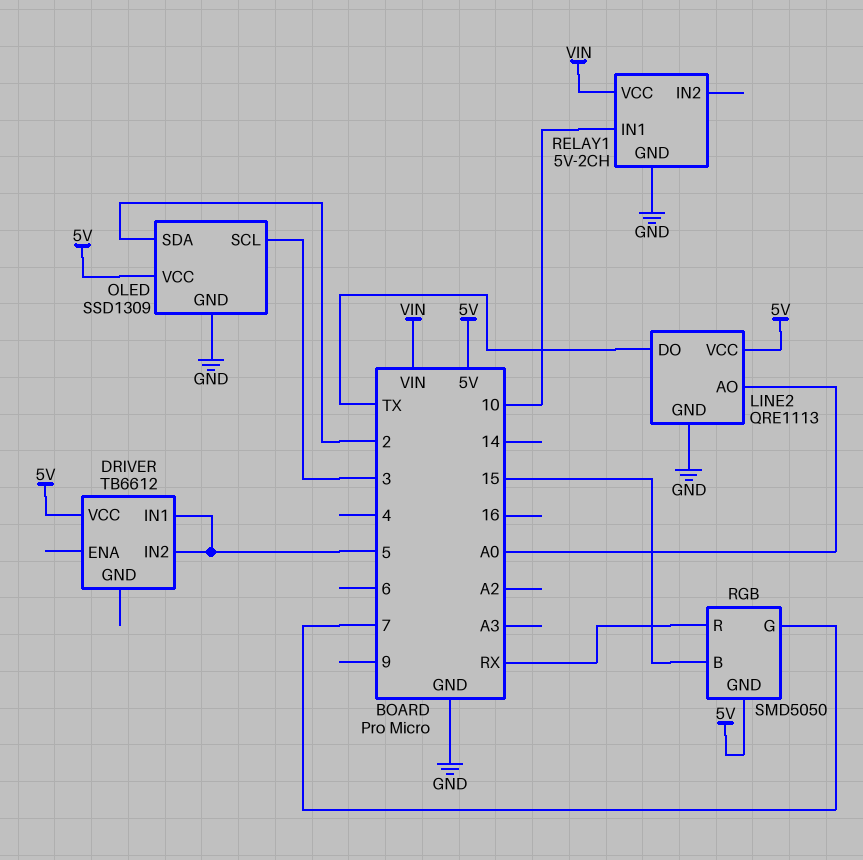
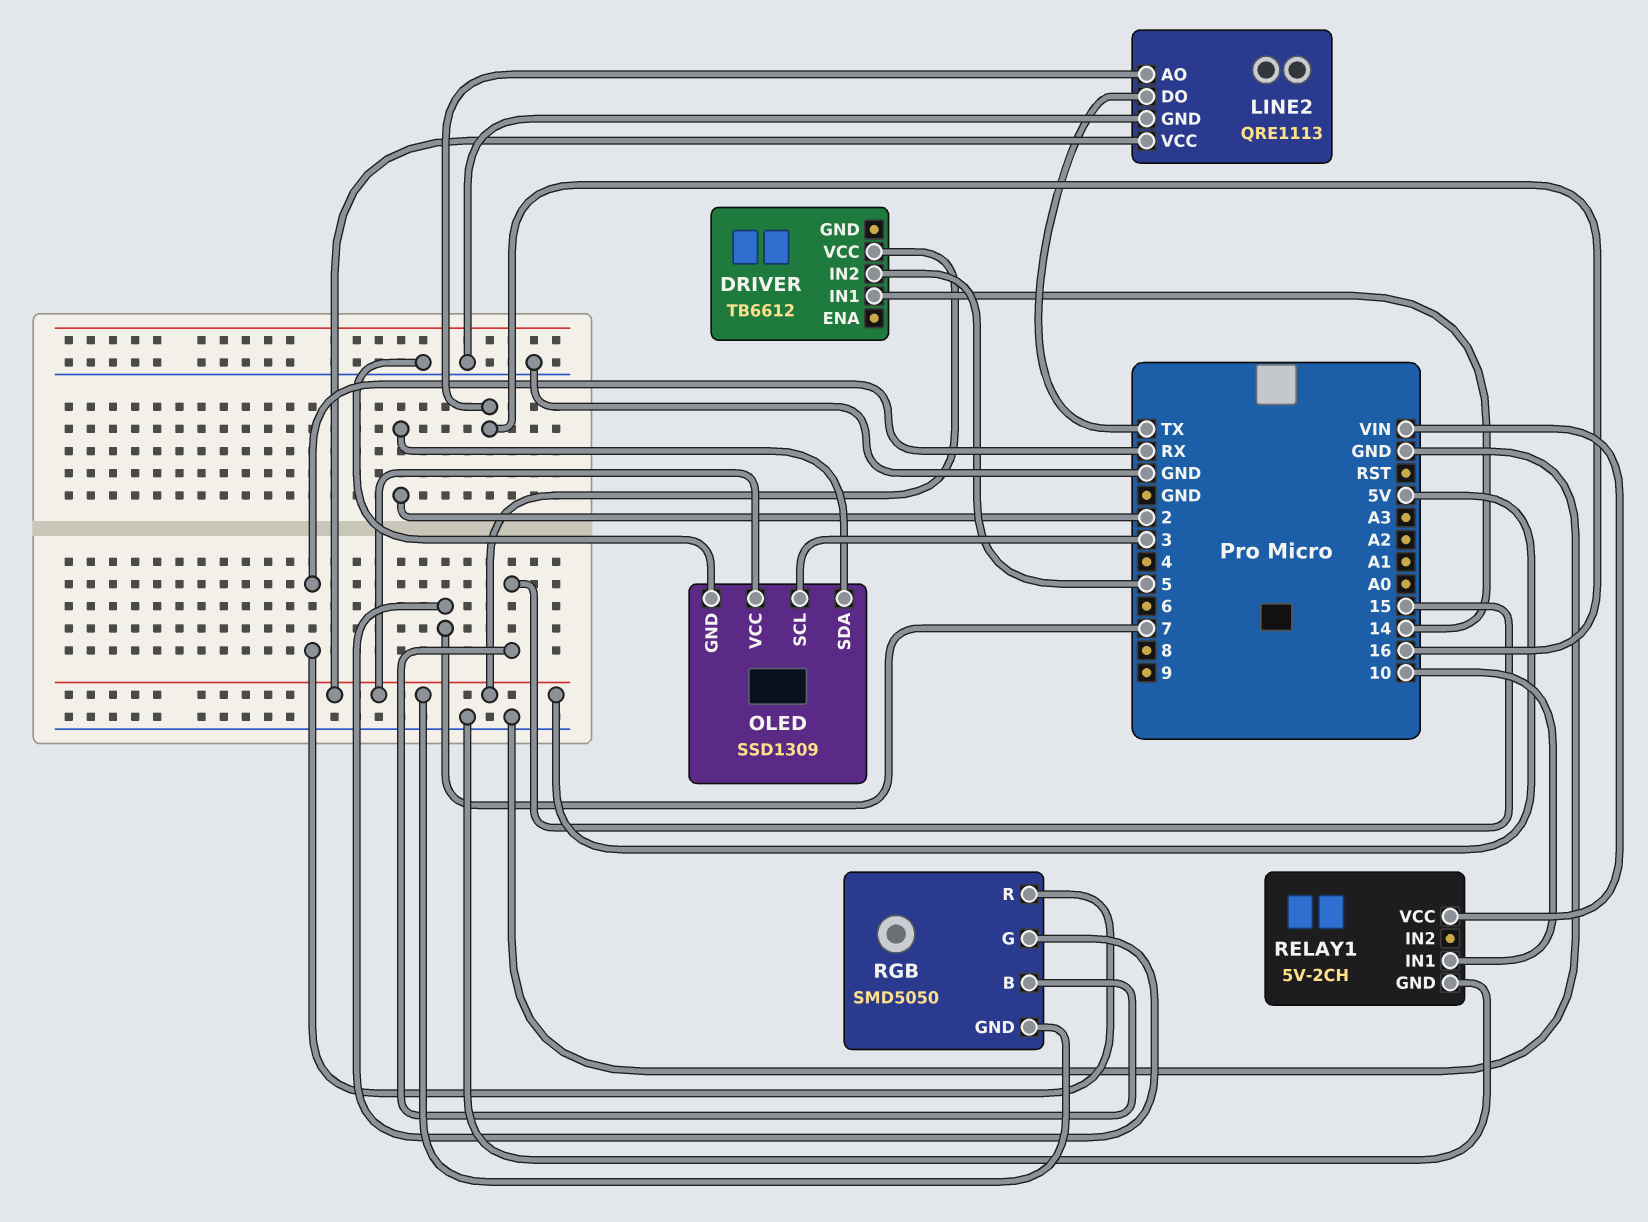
DRIVER pin IN1: 5 -> 14
LINE2 pin AO: A0 -> 16

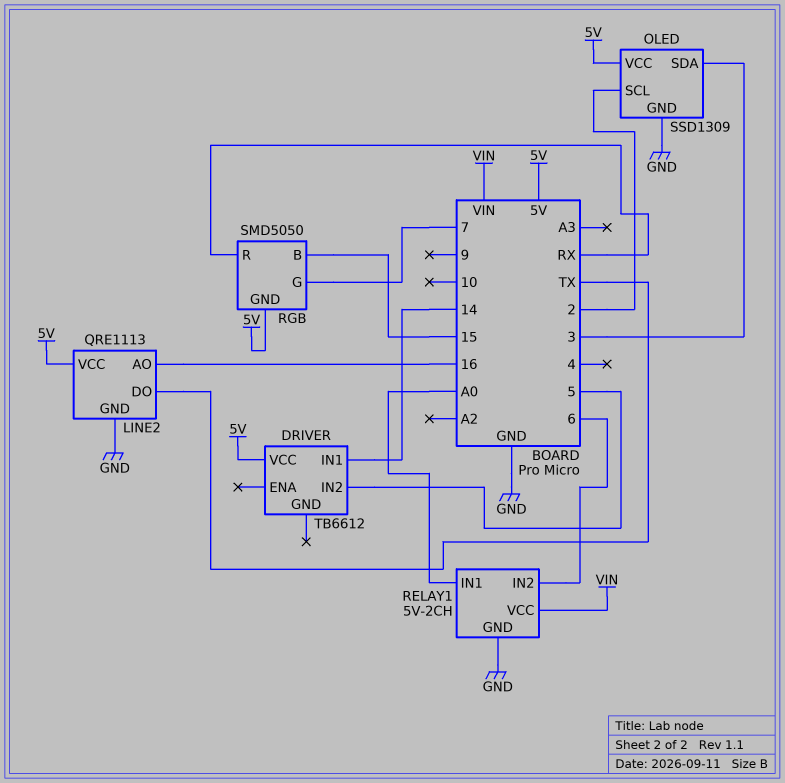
OLED pin SCL: 3 -> 2
OLED pin SDA: 2 -> 3
RELAY1 pin IN1: 10 -> A0
RELAY1 pin IN2: none -> 6

